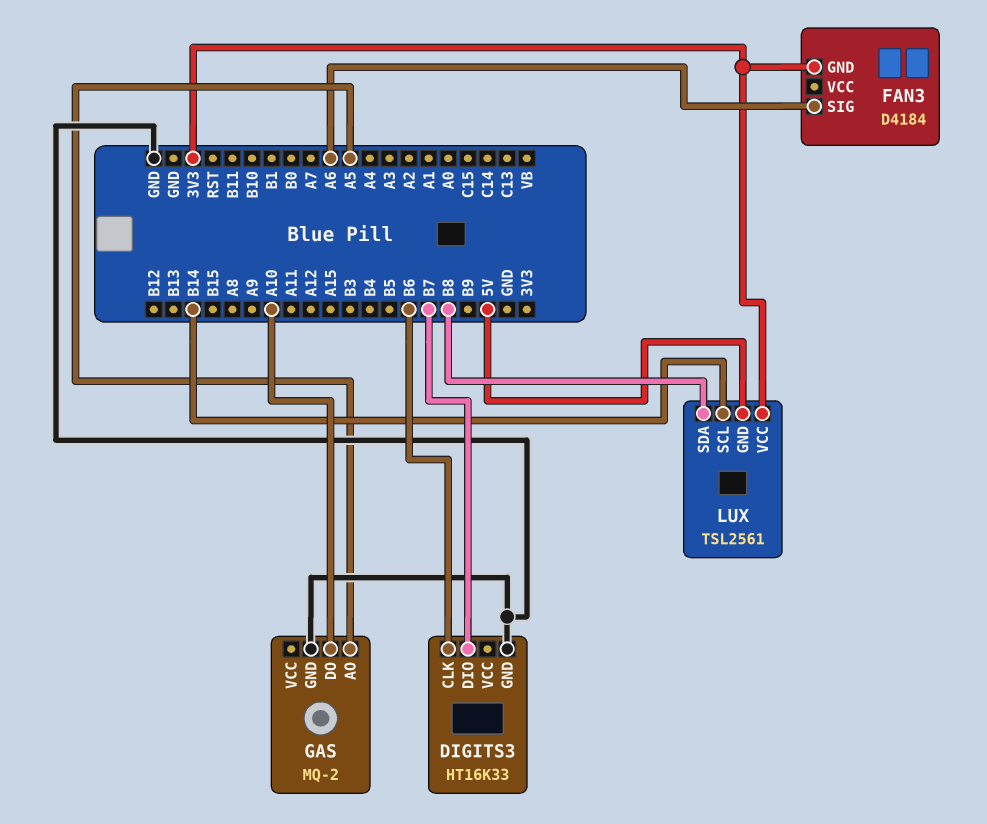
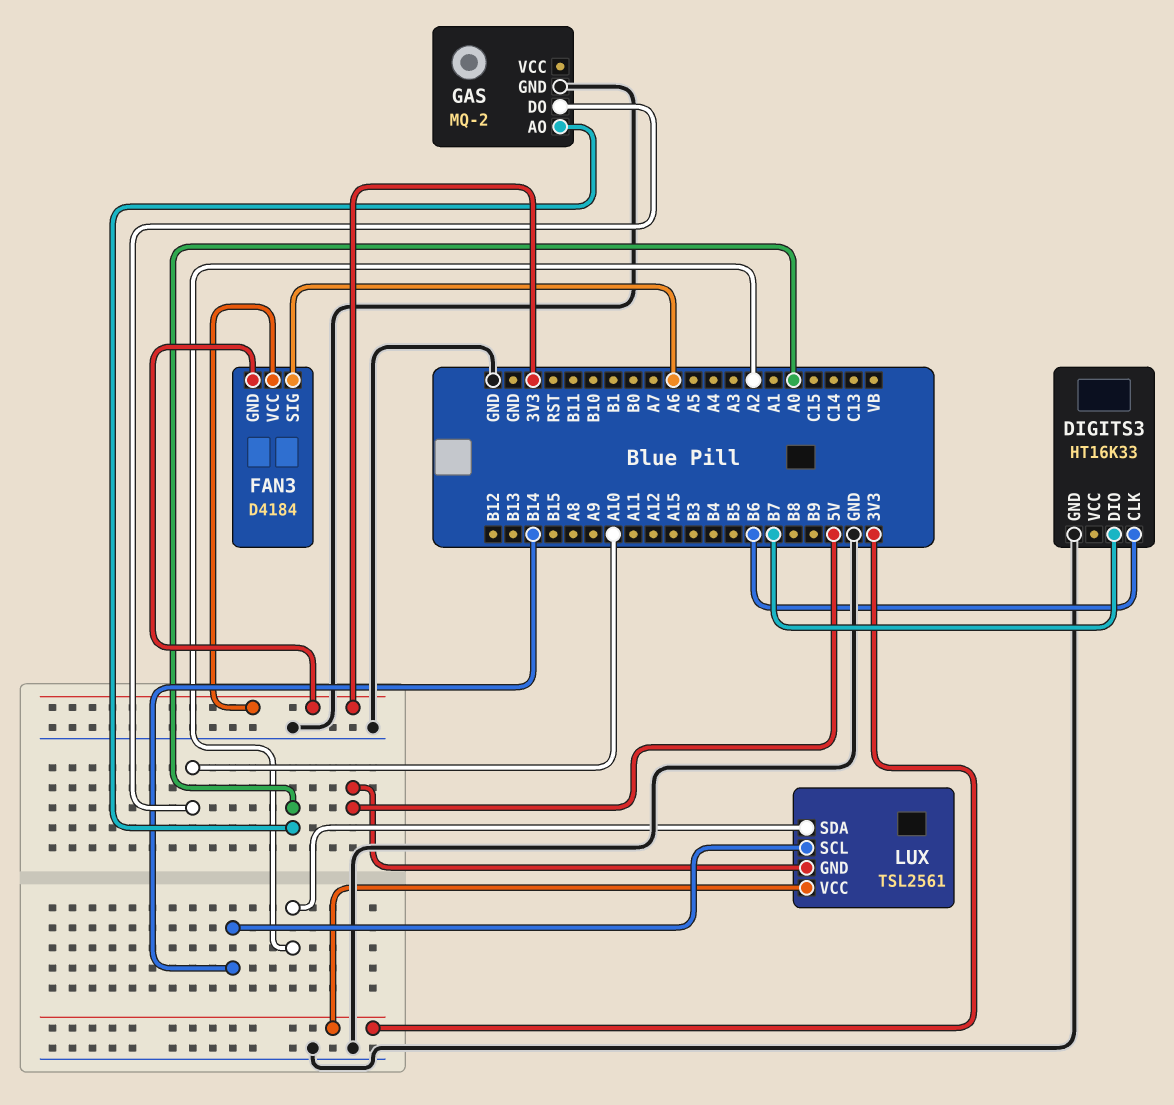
FAN3 pin VCC: none -> 3V3
GAS pin AO: A5 -> A0
LUX pin SDA: B8 -> A2

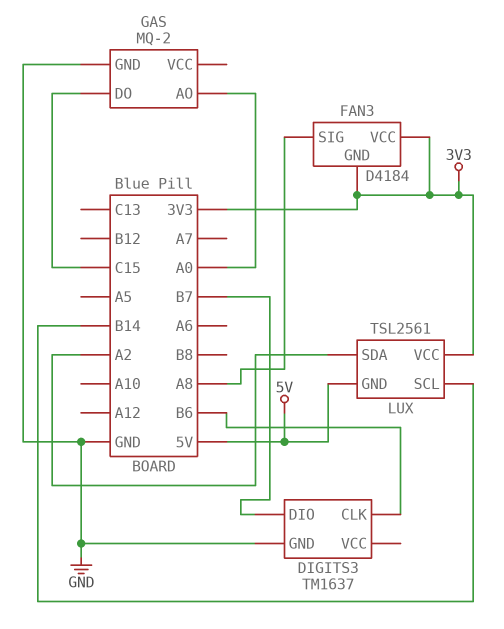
DIGITS3: HT16K33 -> TM1637
FAN3 pin SIG: A6 -> A8
GAS pin DO: A10 -> C15

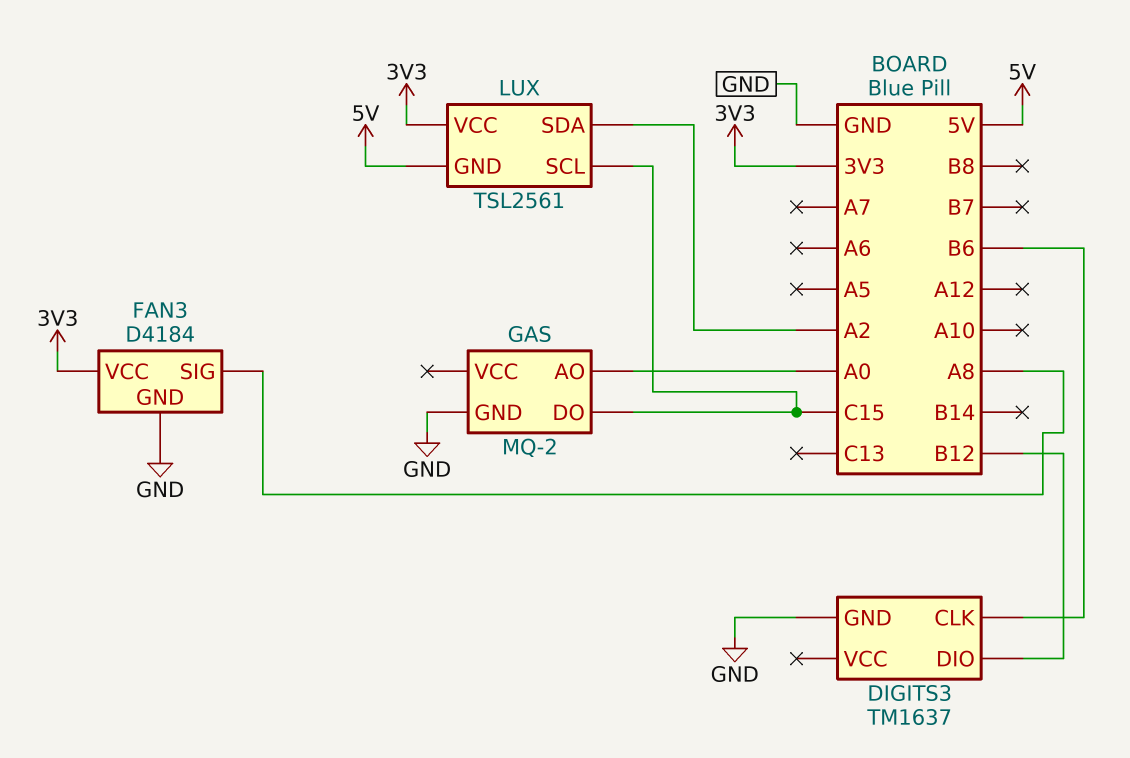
DIGITS3 pin DIO: B7 -> B12
FAN3 pin GND: 3V3 -> GND
LUX pin SCL: B14 -> C15

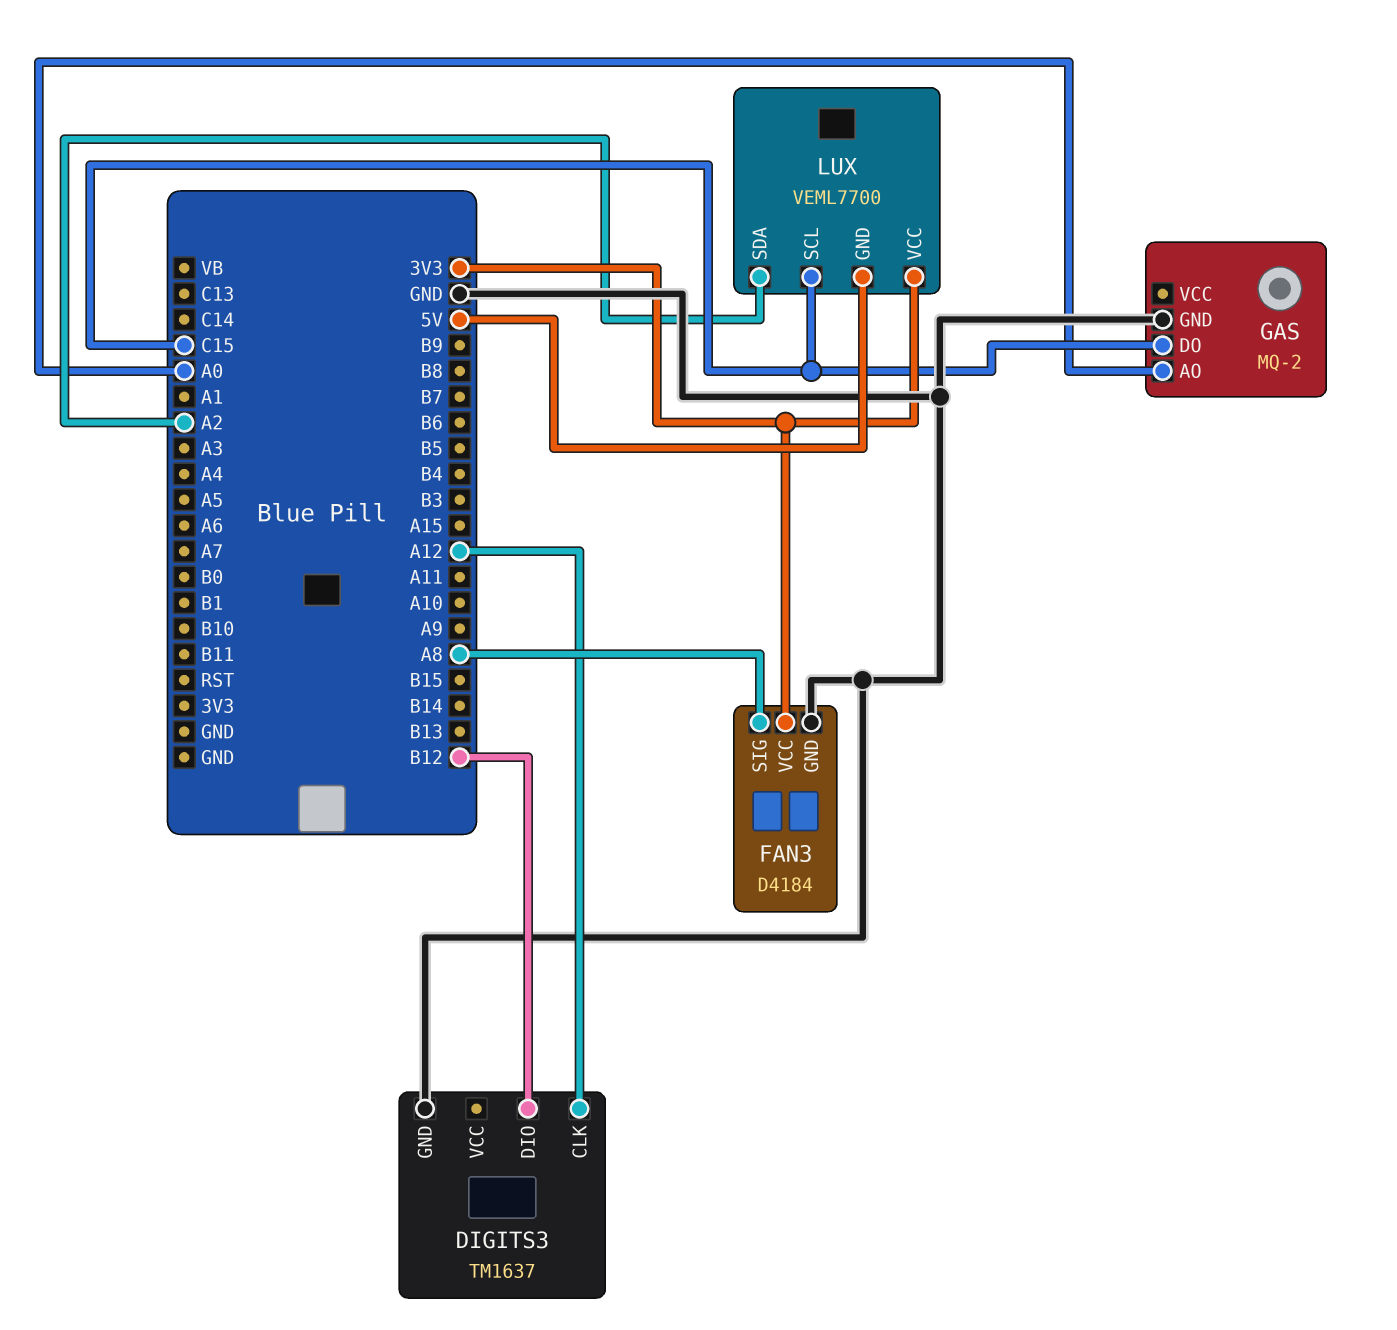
DIGITS3 pin CLK: B6 -> A12
LUX: TSL2561 -> VEML7700

